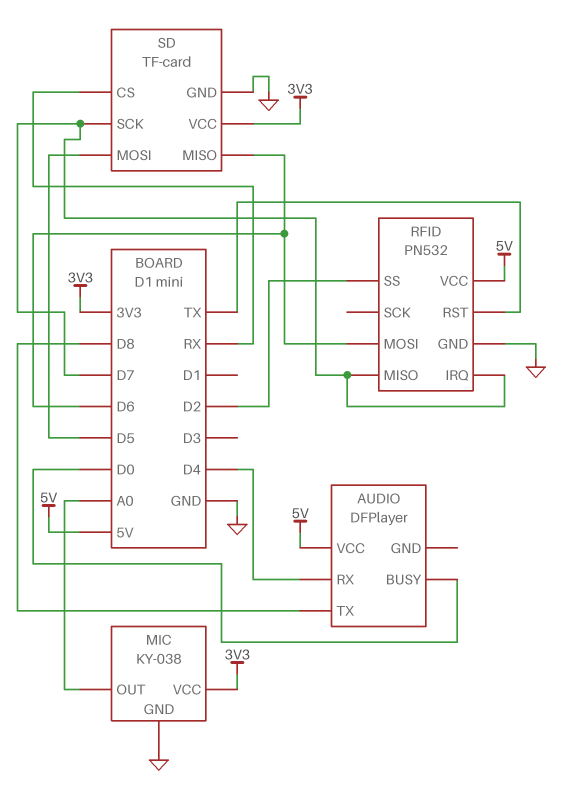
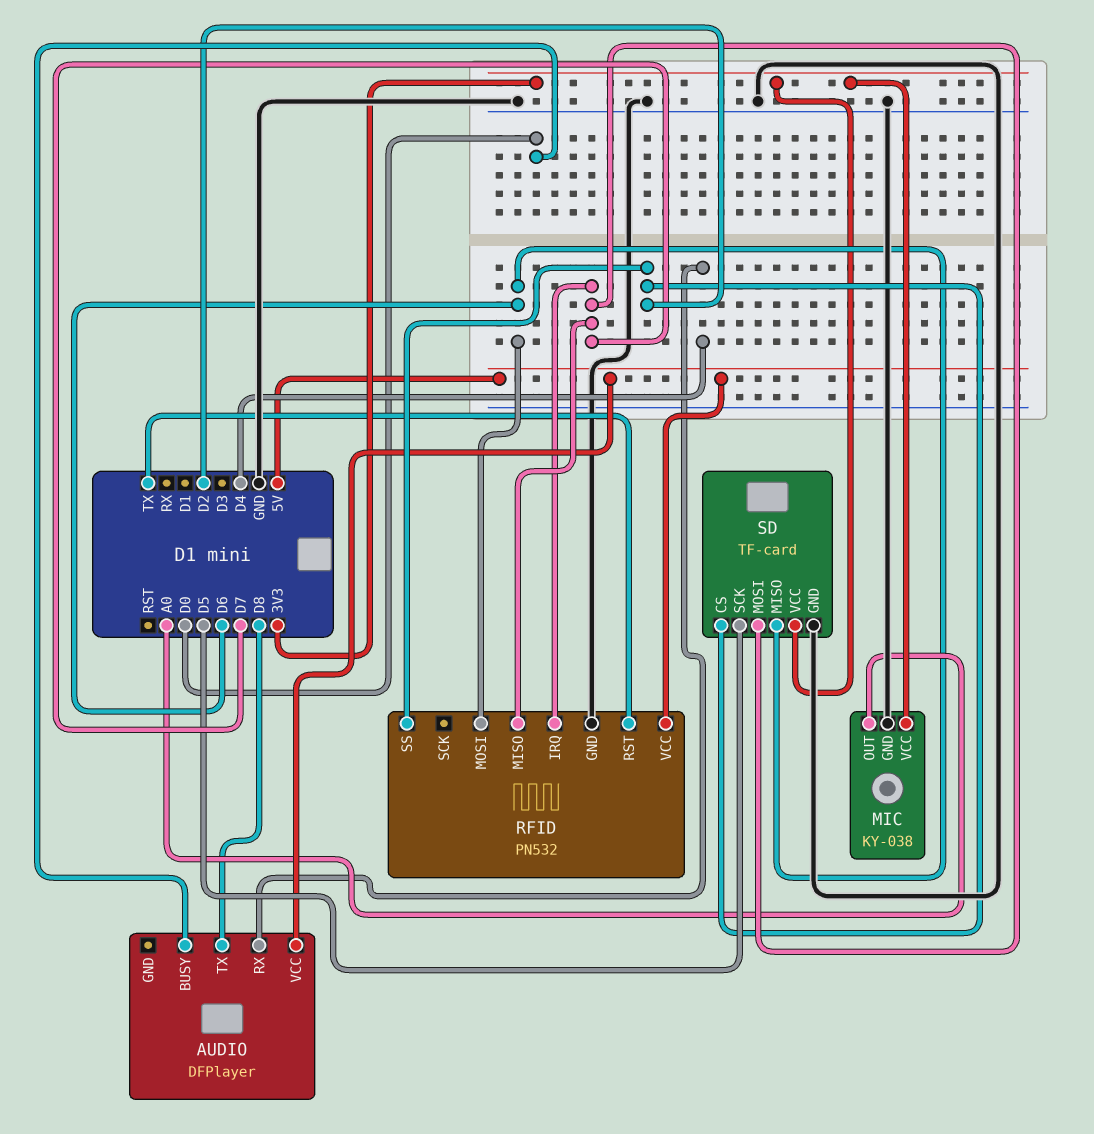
SD pin CS: RX -> D2
SD pin MOSI: D5 -> D7
SD pin SCK: D7 -> D5

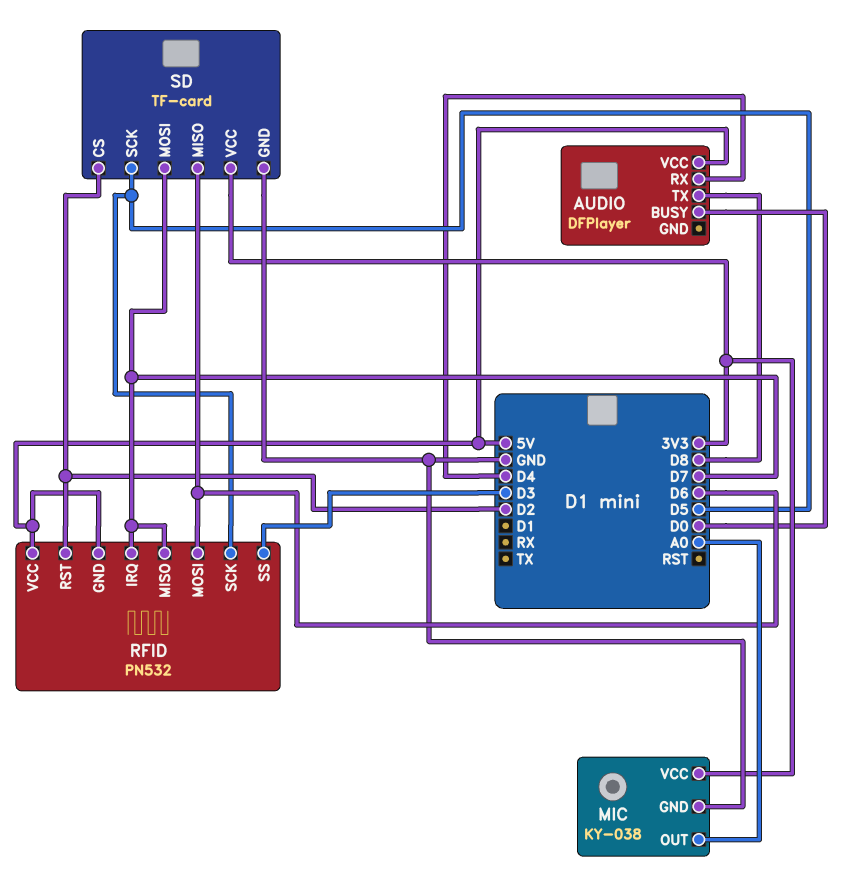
RFID pin GND: GND -> 5V
RFID pin RST: TX -> D2
RFID pin SCK: none -> D5
RFID pin SS: D2 -> D3

